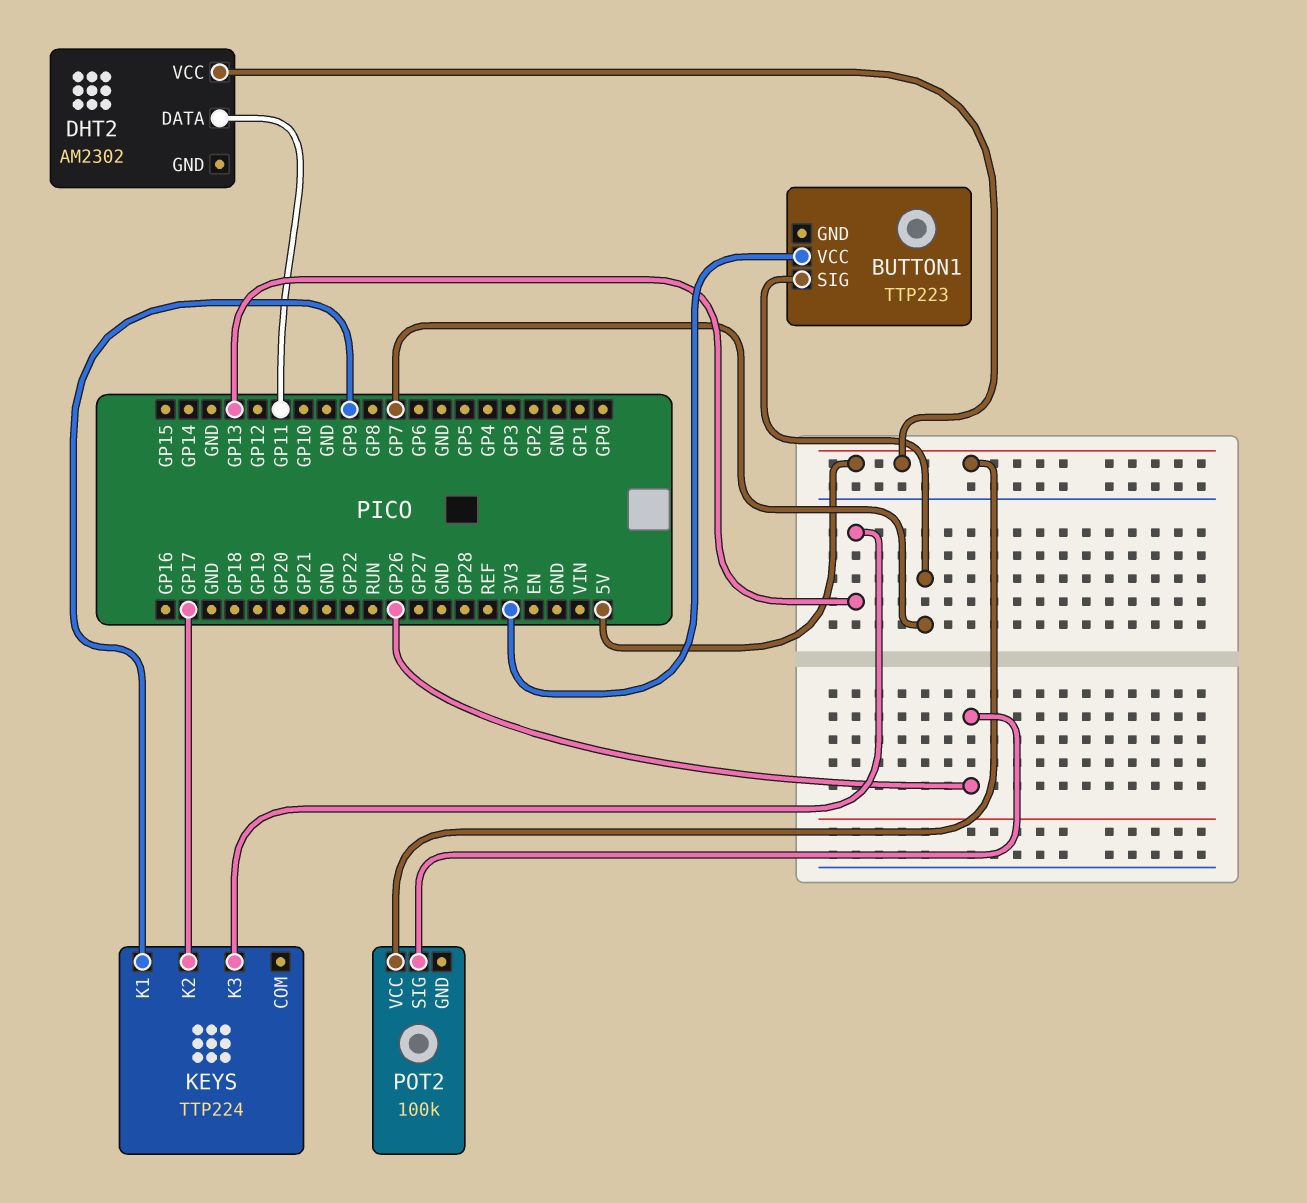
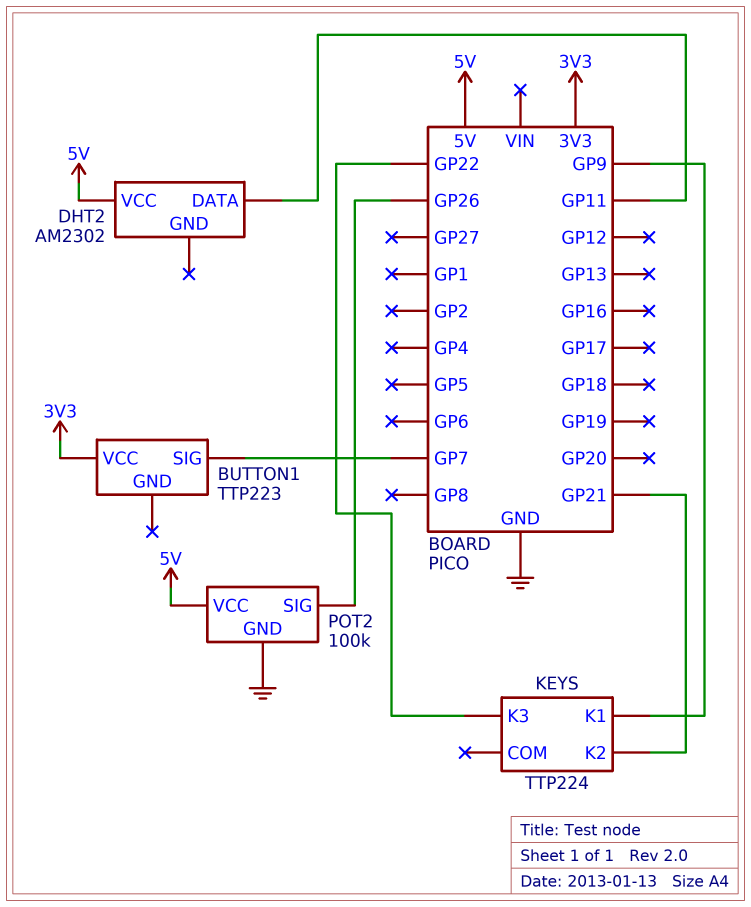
KEYS pin K2: GP17 -> GP21
KEYS pin K3: GP13 -> GP22
POT2 pin GND: none -> GND

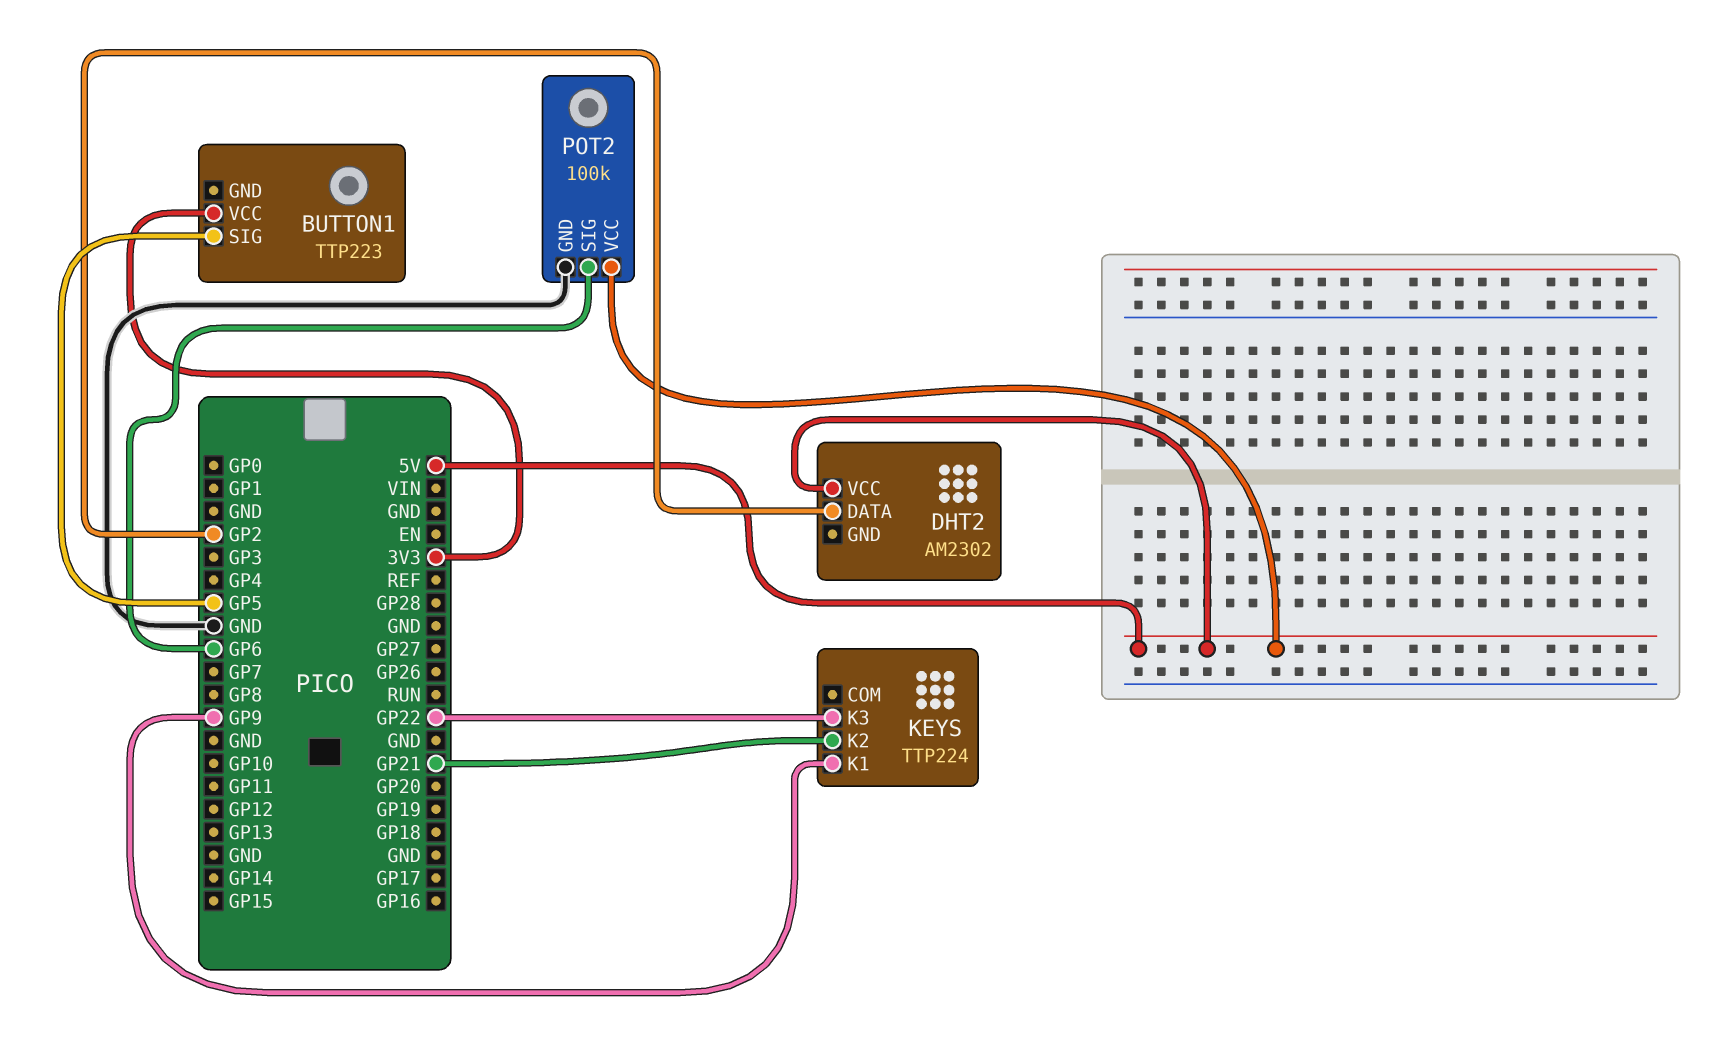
BUTTON1 pin SIG: GP7 -> GP5
DHT2 pin DATA: GP11 -> GP2
POT2 pin SIG: GP26 -> GP6

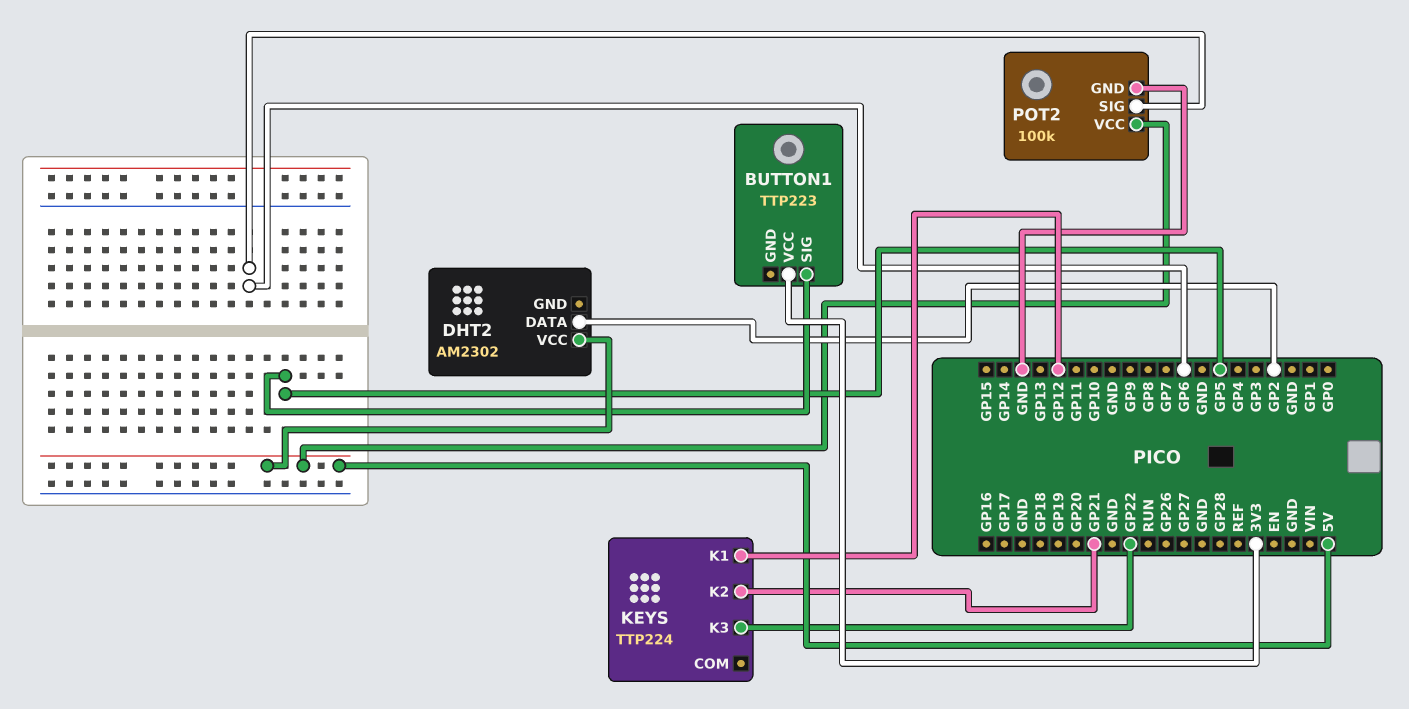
KEYS pin K1: GP9 -> GP12

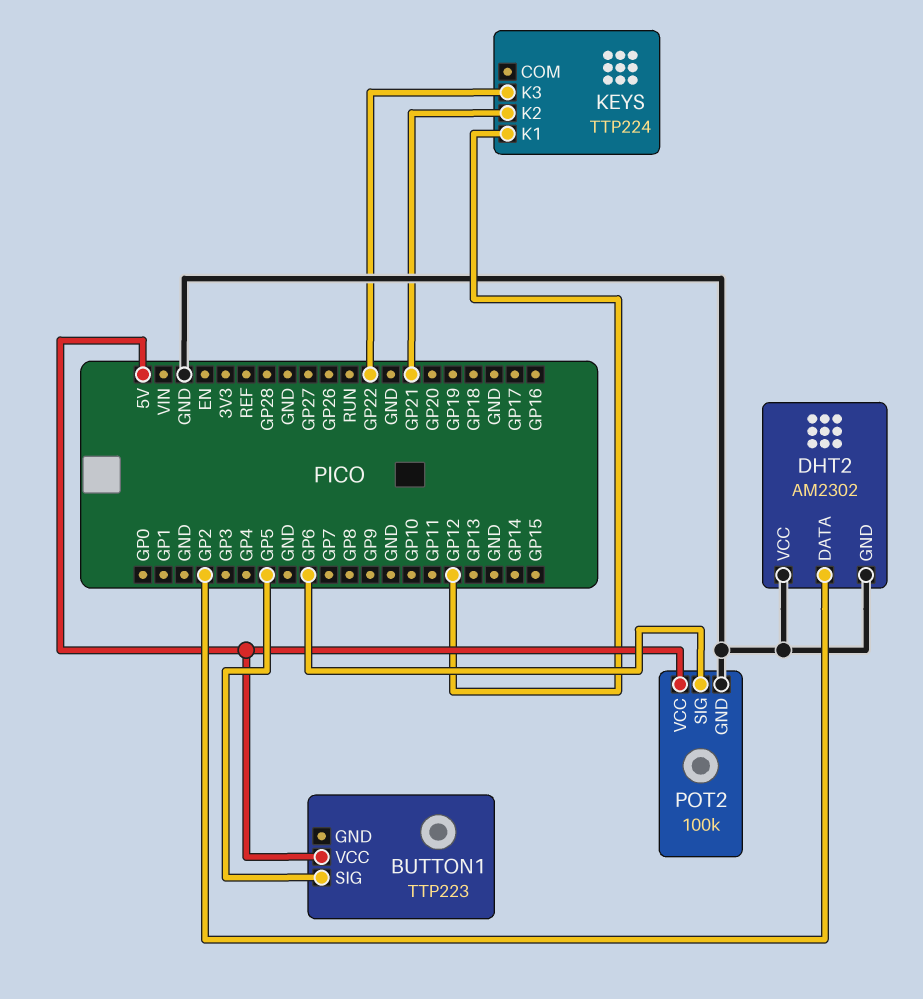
BUTTON1 pin VCC: 3V3 -> 5V
DHT2 pin GND: none -> GND
DHT2 pin VCC: 5V -> GND

